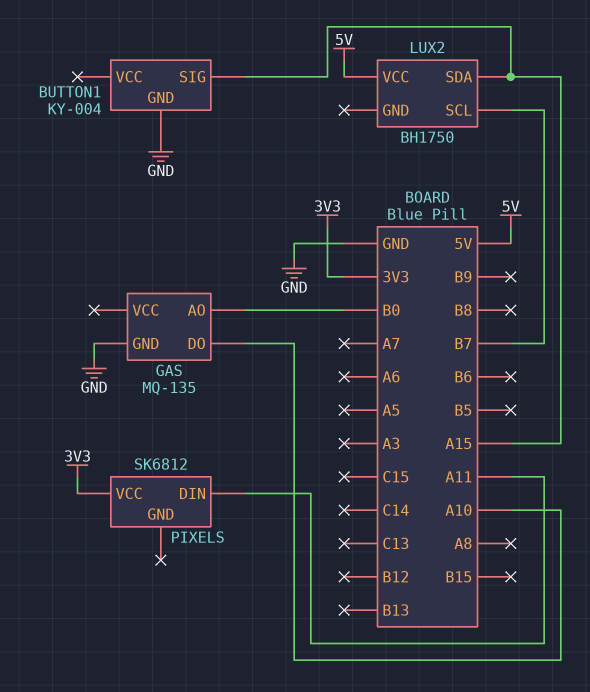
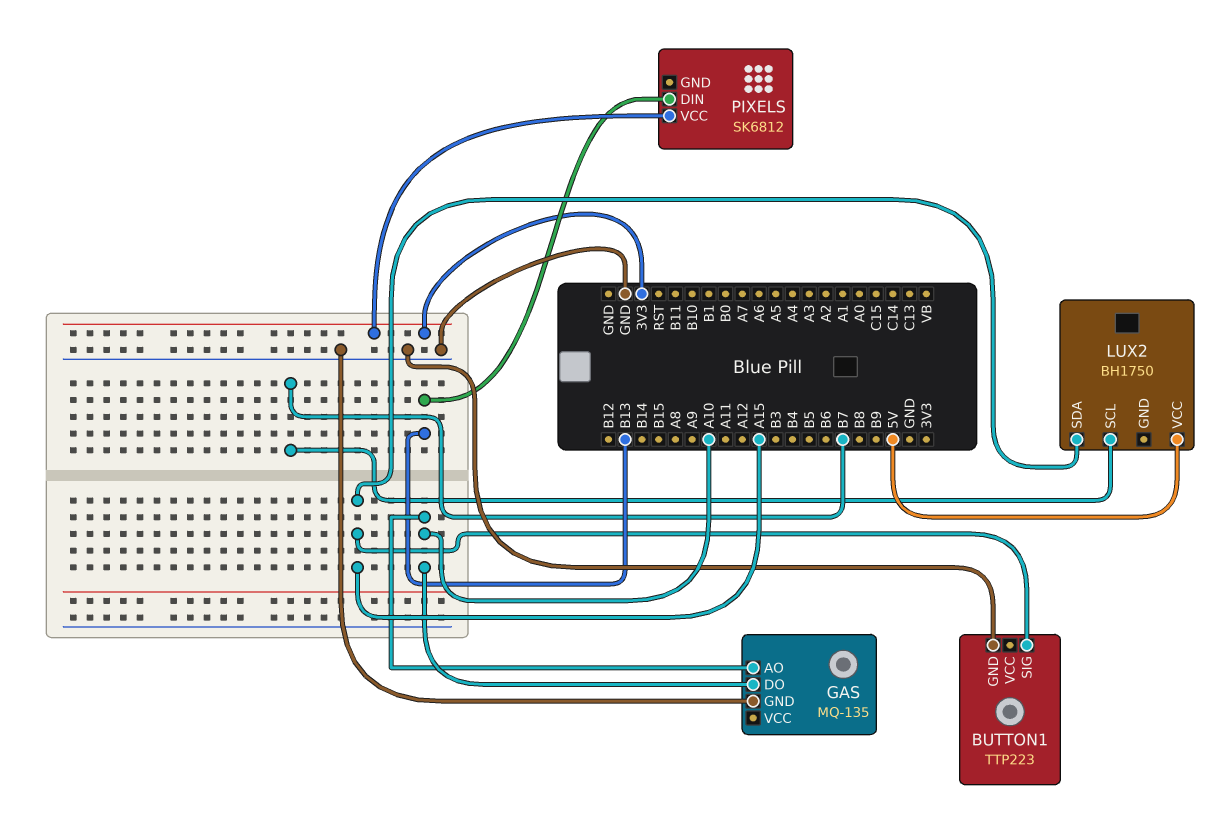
BUTTON1: KY-004 -> TTP223
GAS pin AO: B0 -> A10
PIXELS pin DIN: A11 -> B13

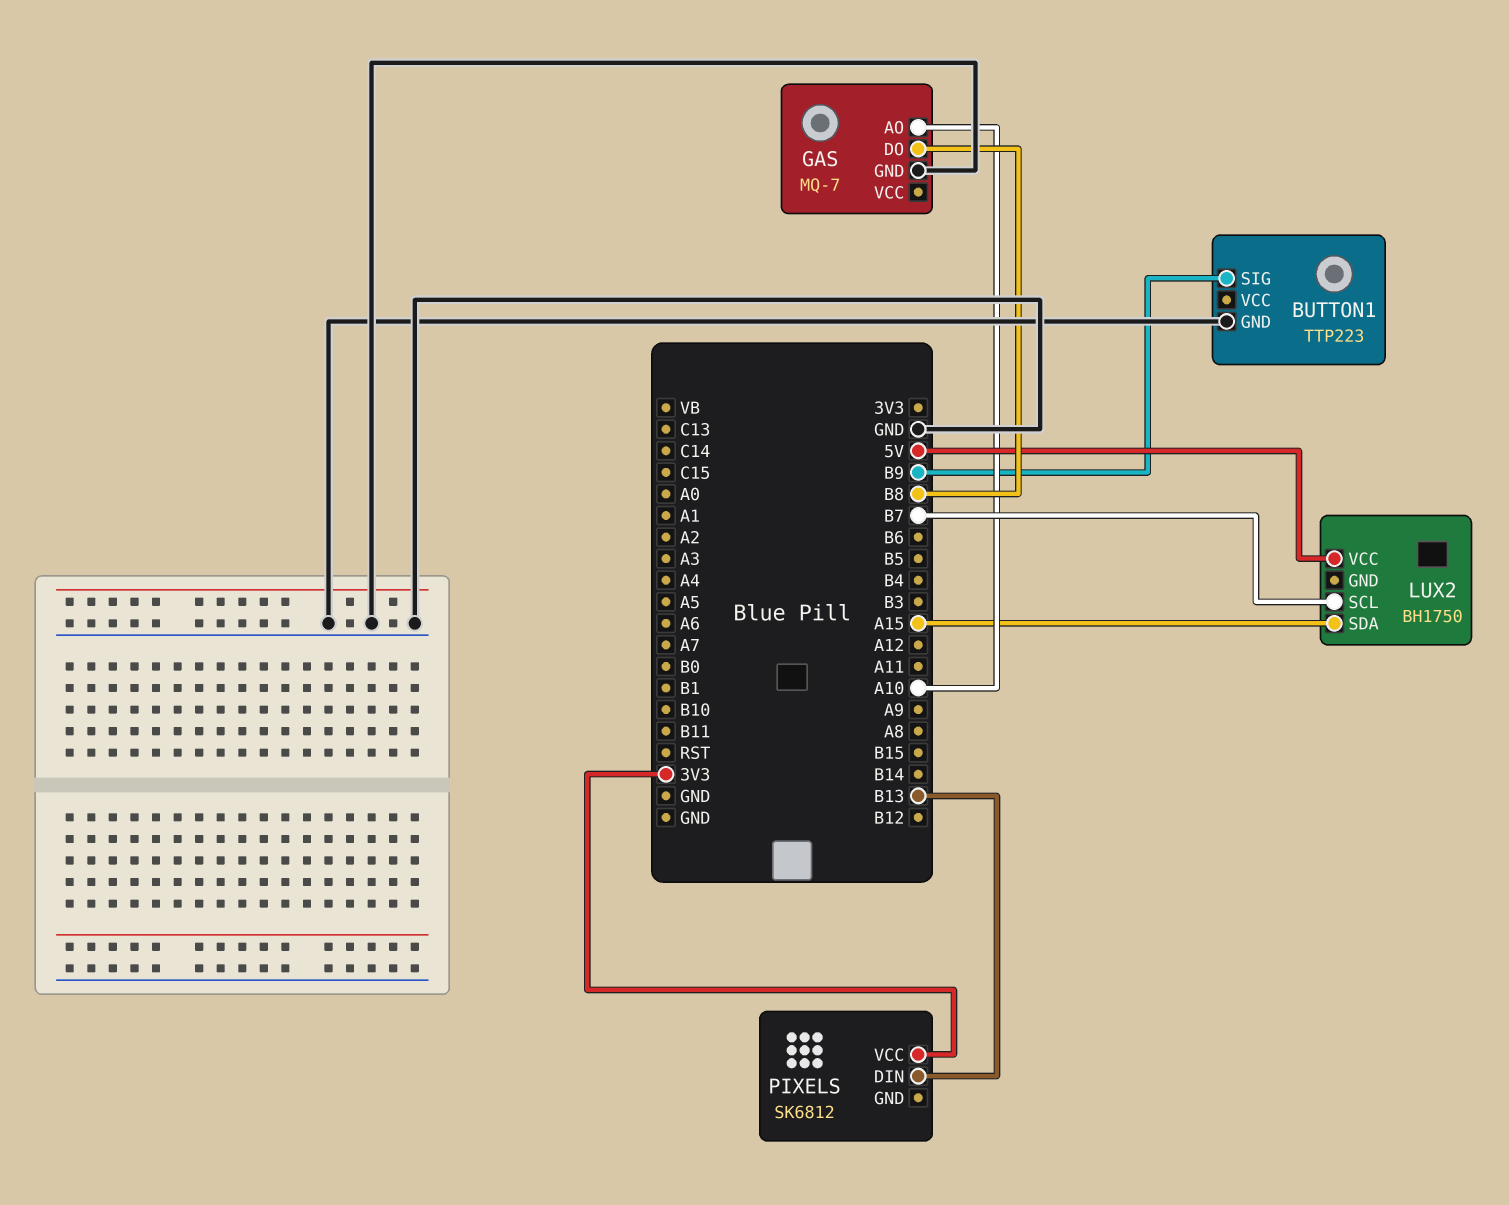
BUTTON1 pin SIG: A15 -> B9
GAS: MQ-135 -> MQ-7
GAS pin DO: A10 -> B8

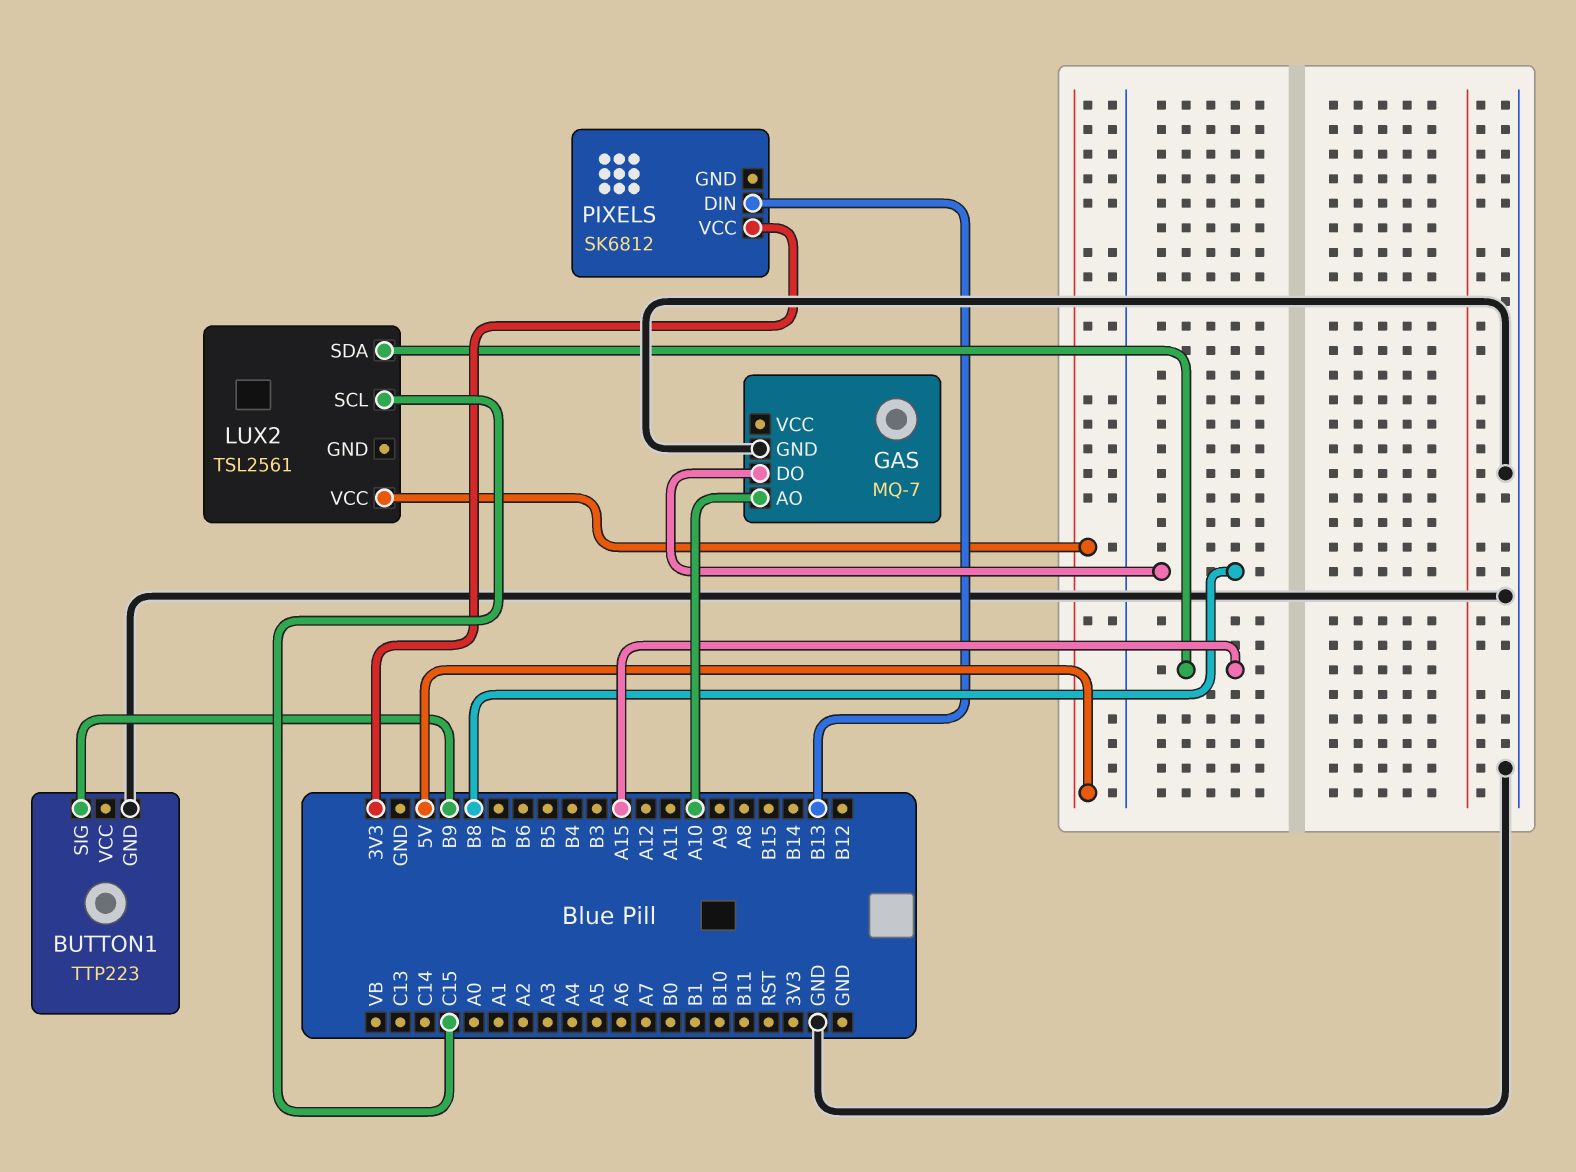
LUX2: BH1750 -> TSL2561
LUX2 pin SCL: B7 -> C15

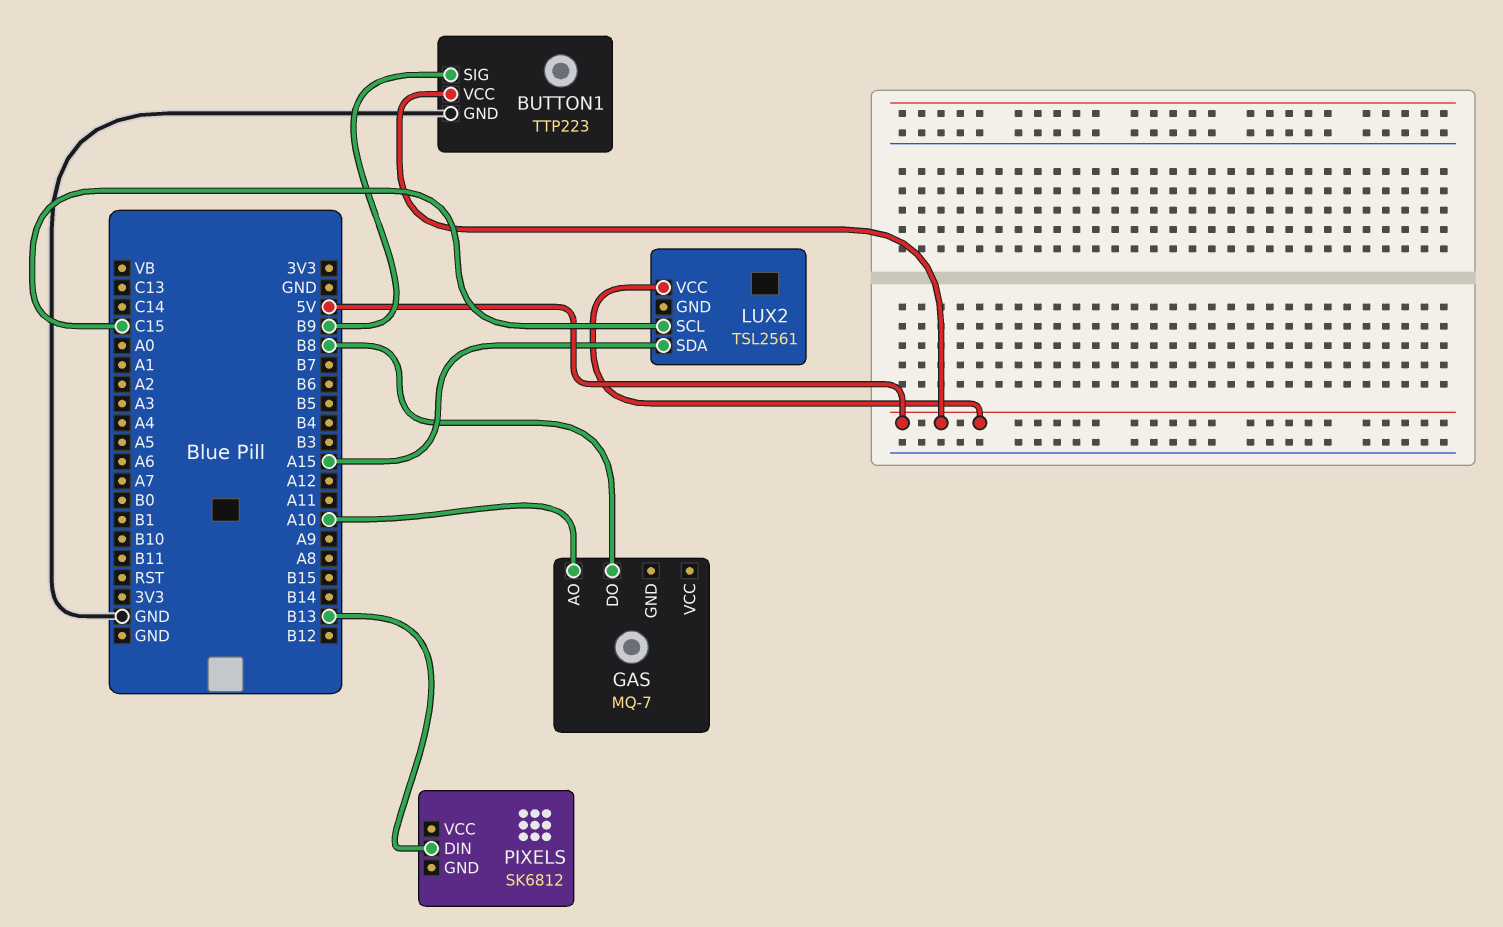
BUTTON1 pin VCC: none -> 5V
GAS pin GND: GND -> none
PIXELS pin VCC: 3V3 -> none

